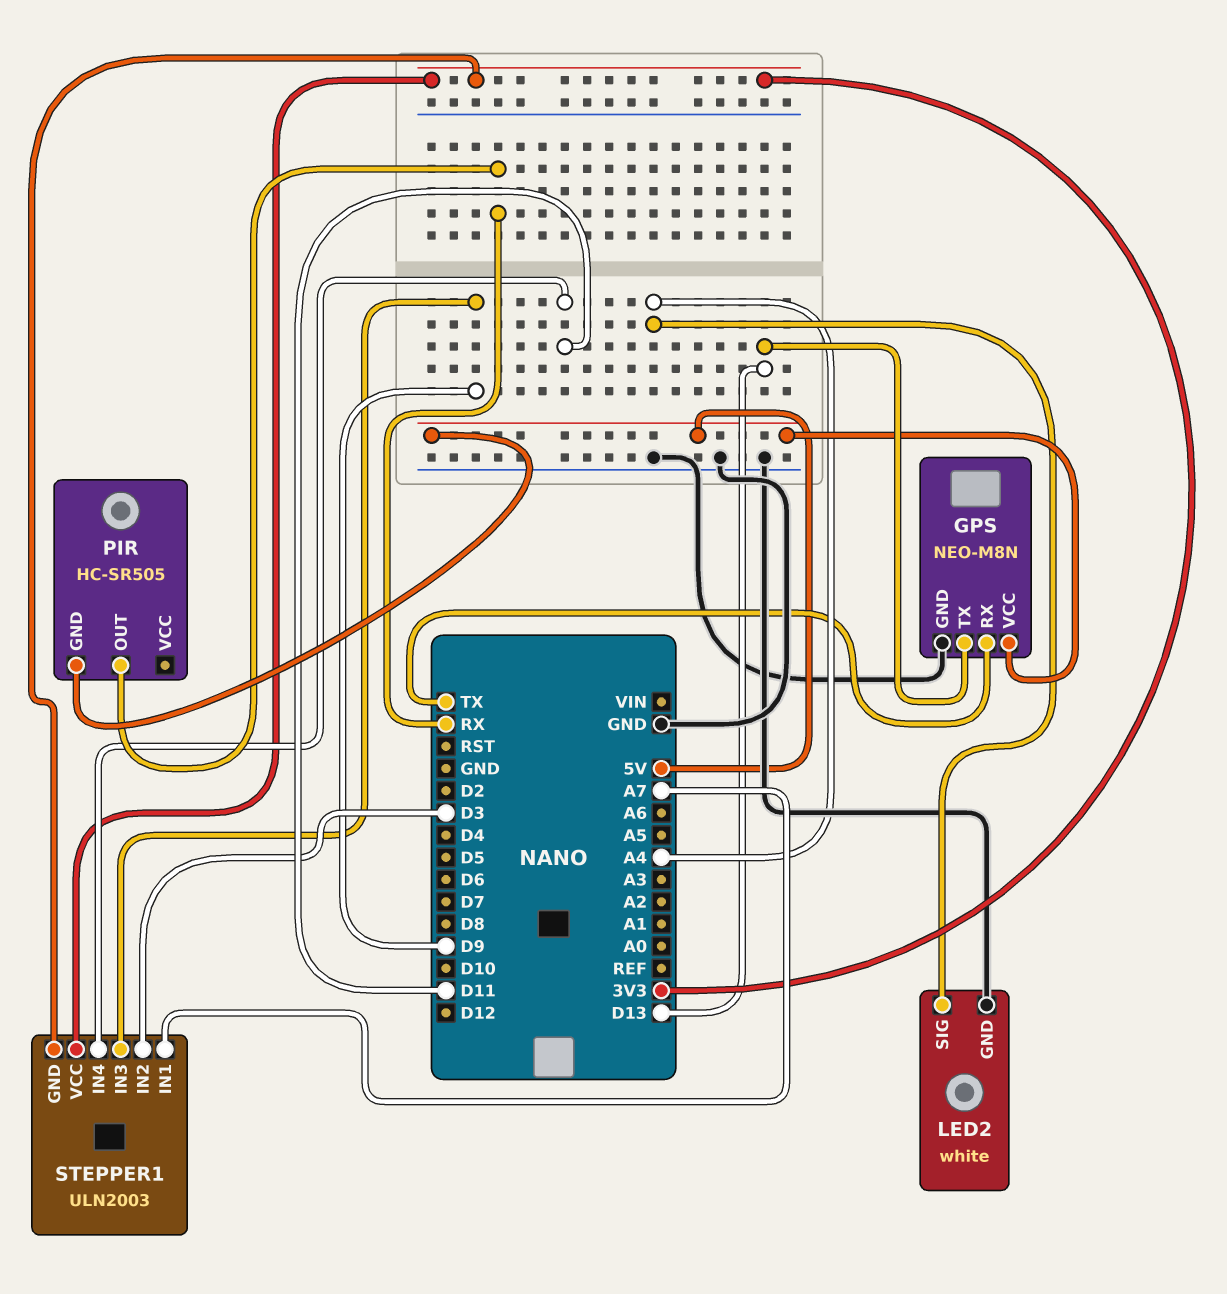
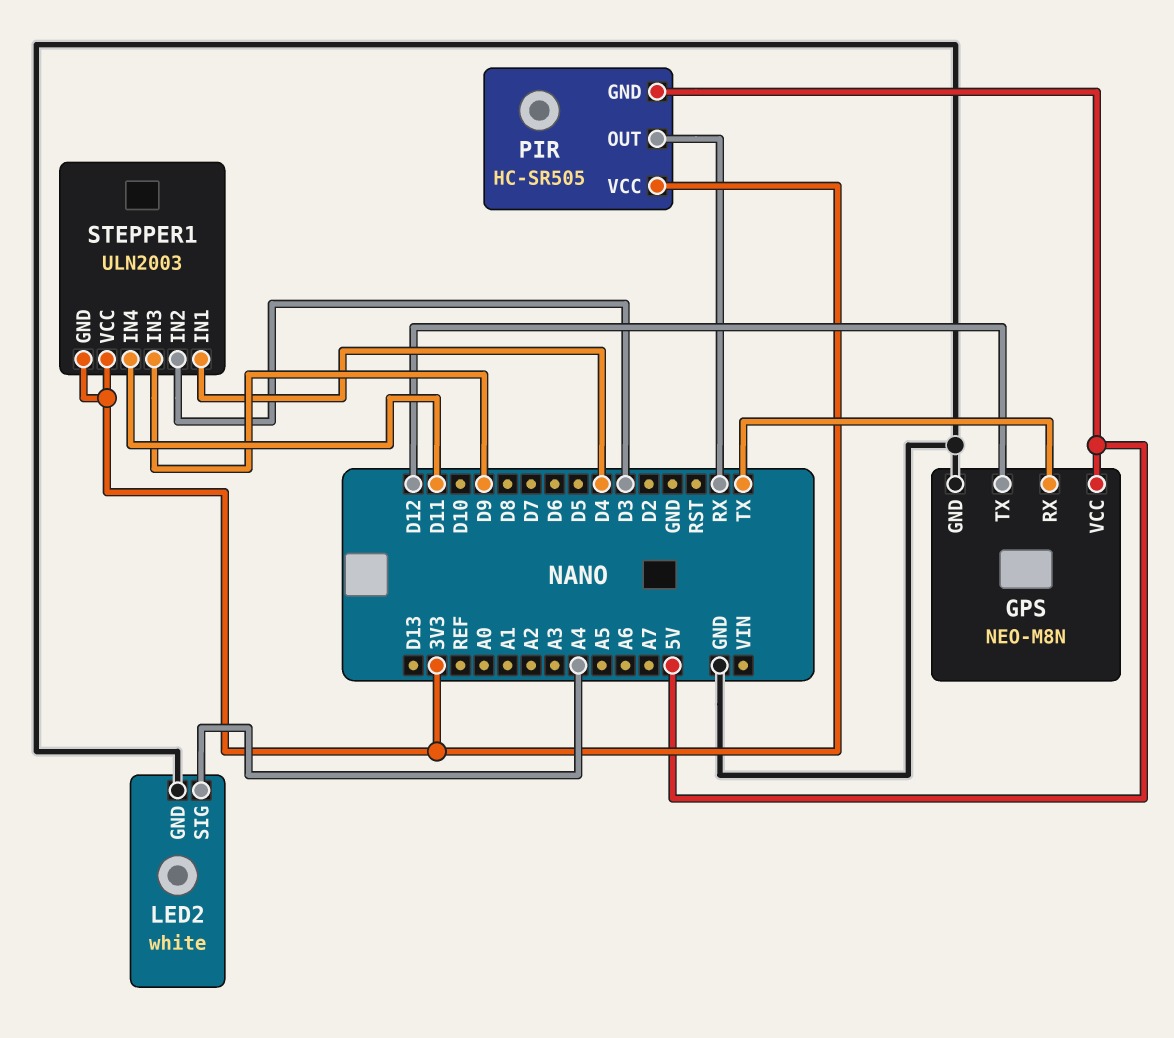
GPS pin TX: D13 -> D12
PIR pin VCC: none -> 3V3
STEPPER1 pin IN1: A7 -> D4

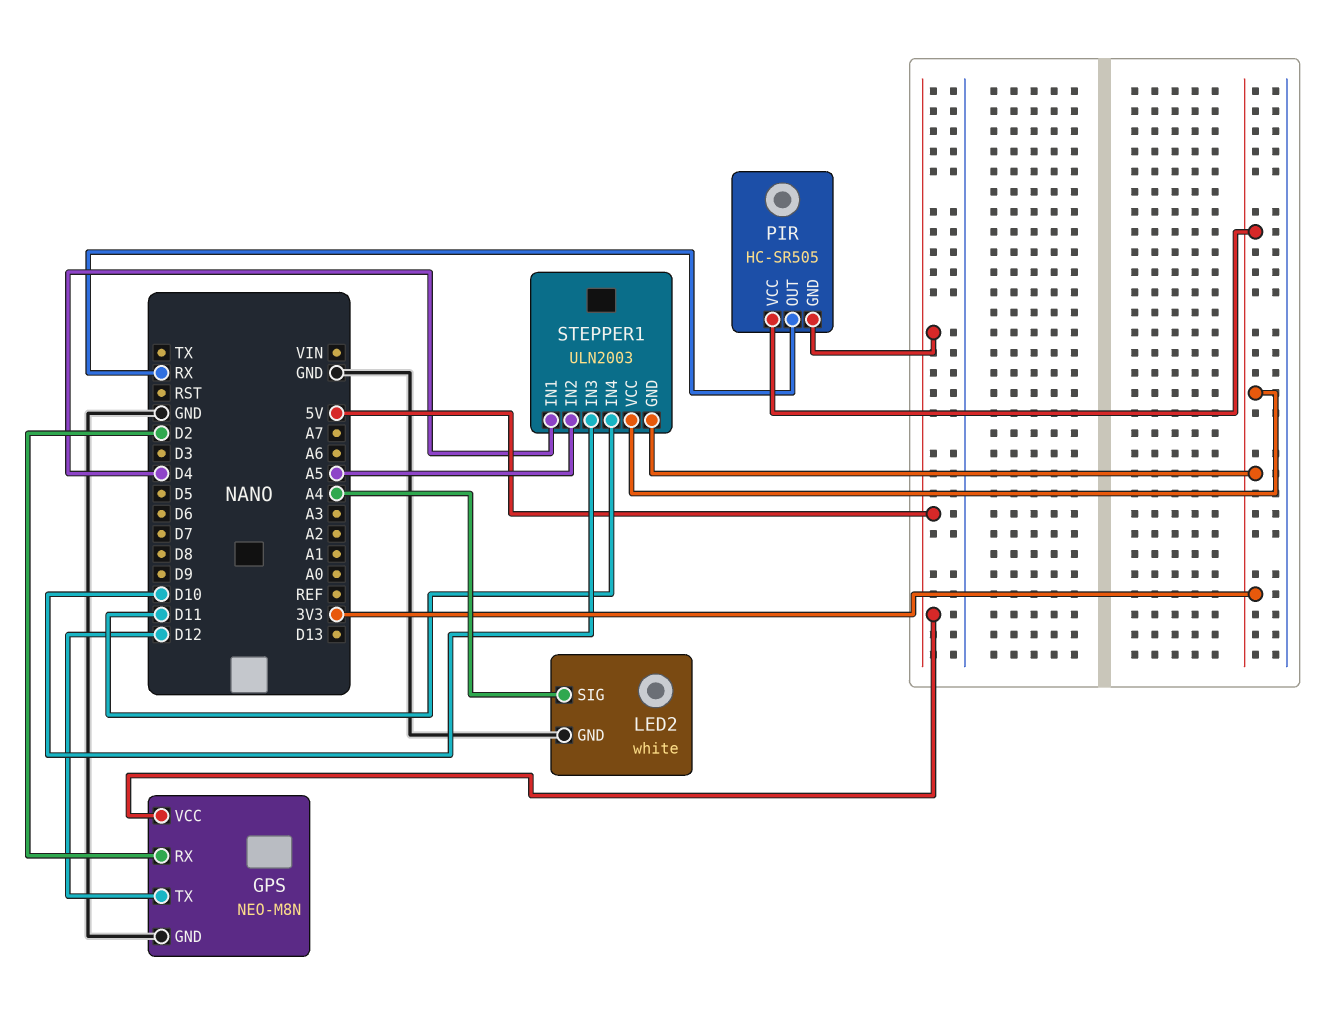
GPS pin RX: TX -> D2
STEPPER1 pin IN2: D3 -> A5
STEPPER1 pin IN3: D9 -> D10

